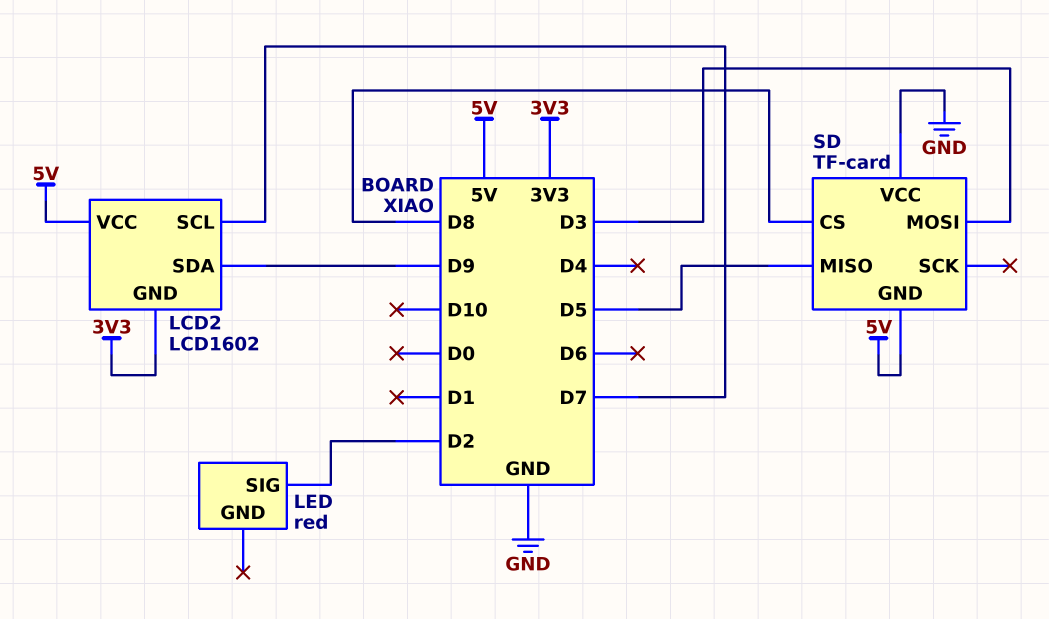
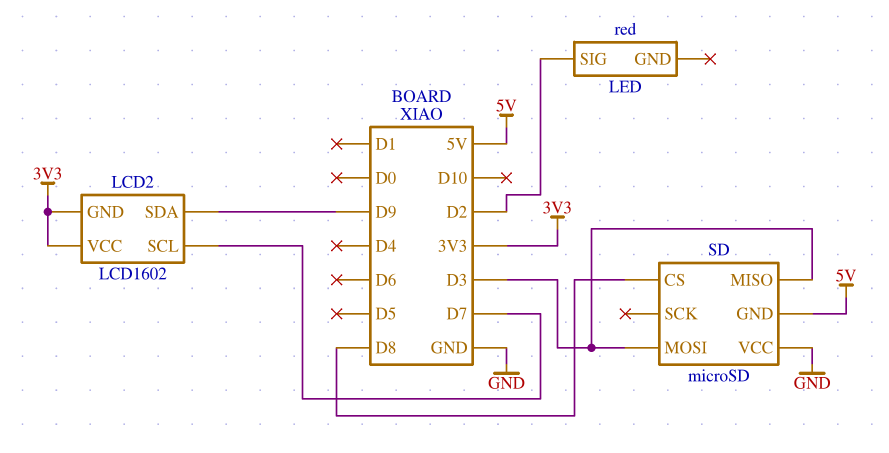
LCD2 pin VCC: 5V -> 3V3
SD: TF-card -> microSD
SD pin MISO: D5 -> D3

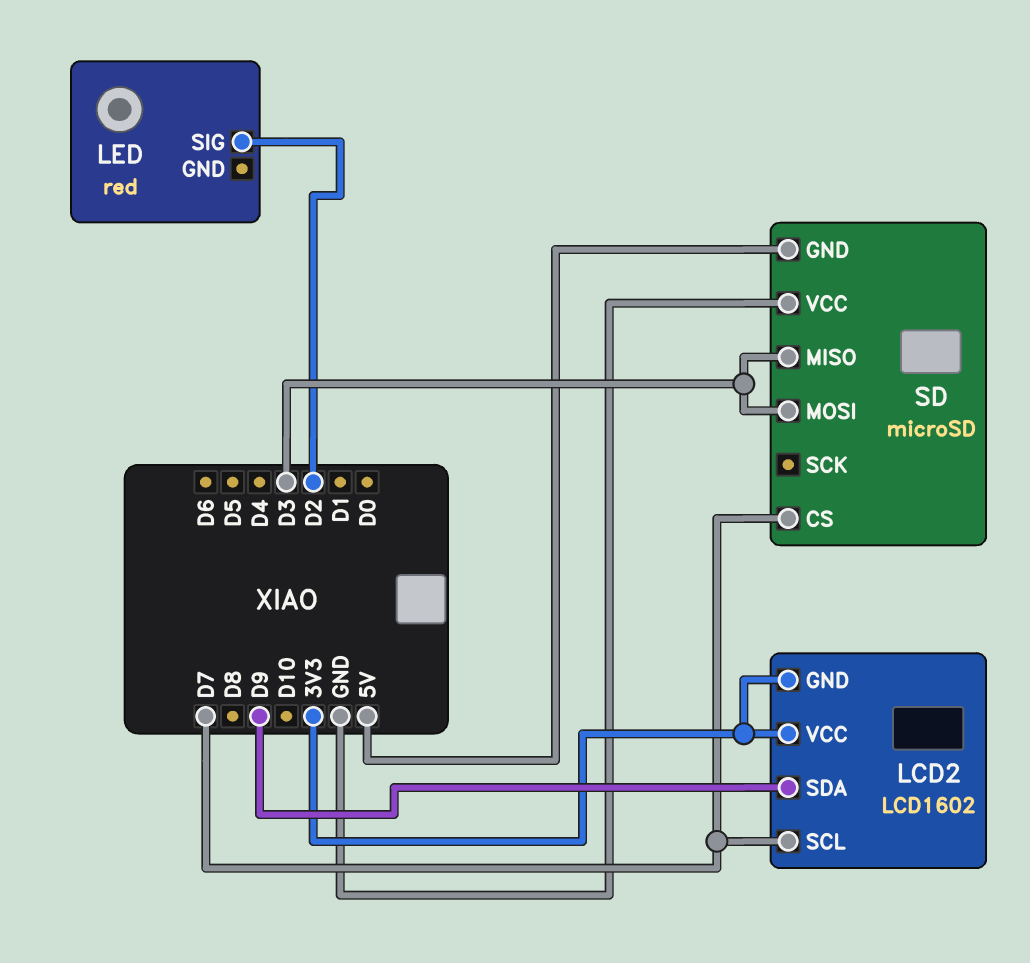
SD pin CS: D8 -> D7

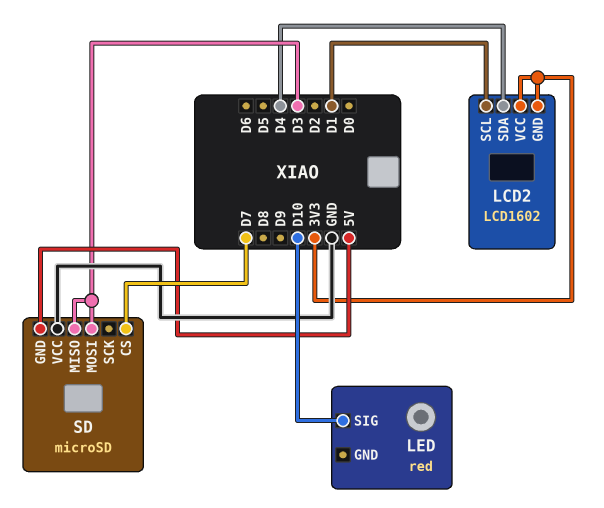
LCD2 pin SCL: D7 -> D1
LCD2 pin SDA: D9 -> D4
LED pin SIG: D2 -> D10

